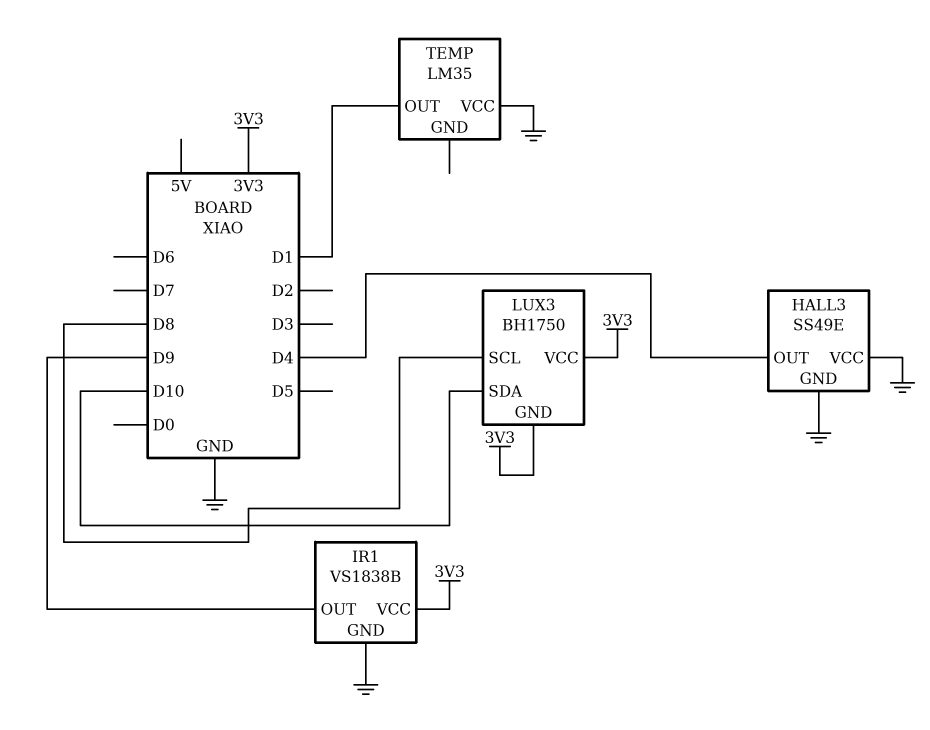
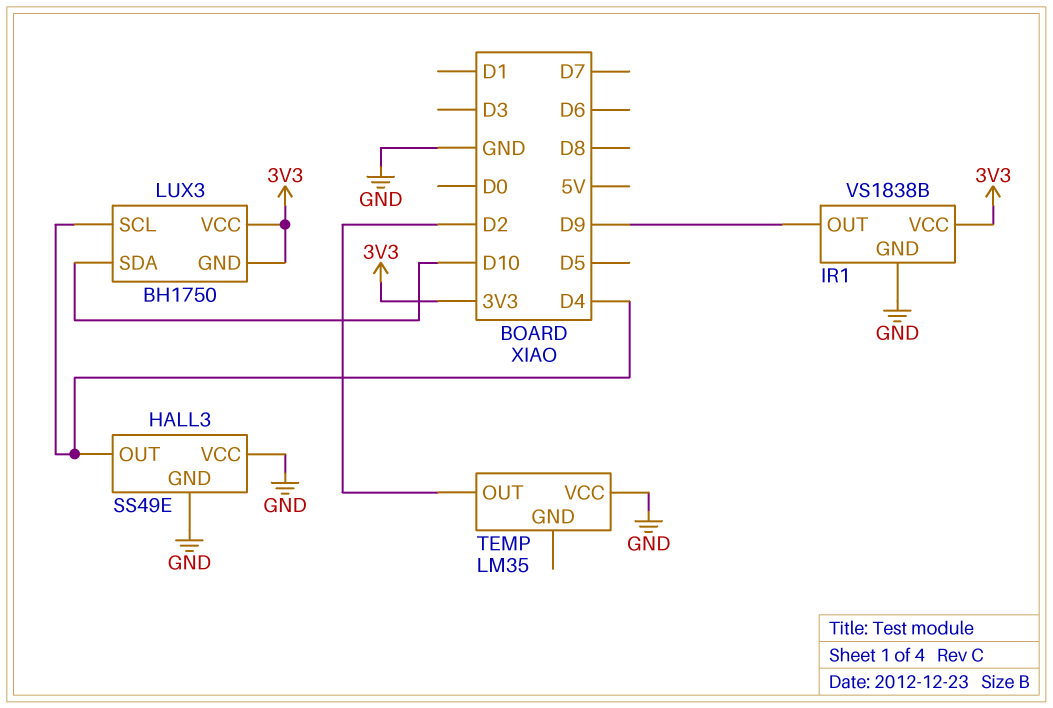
LUX3 pin SCL: D8 -> D4
TEMP pin OUT: D1 -> D2

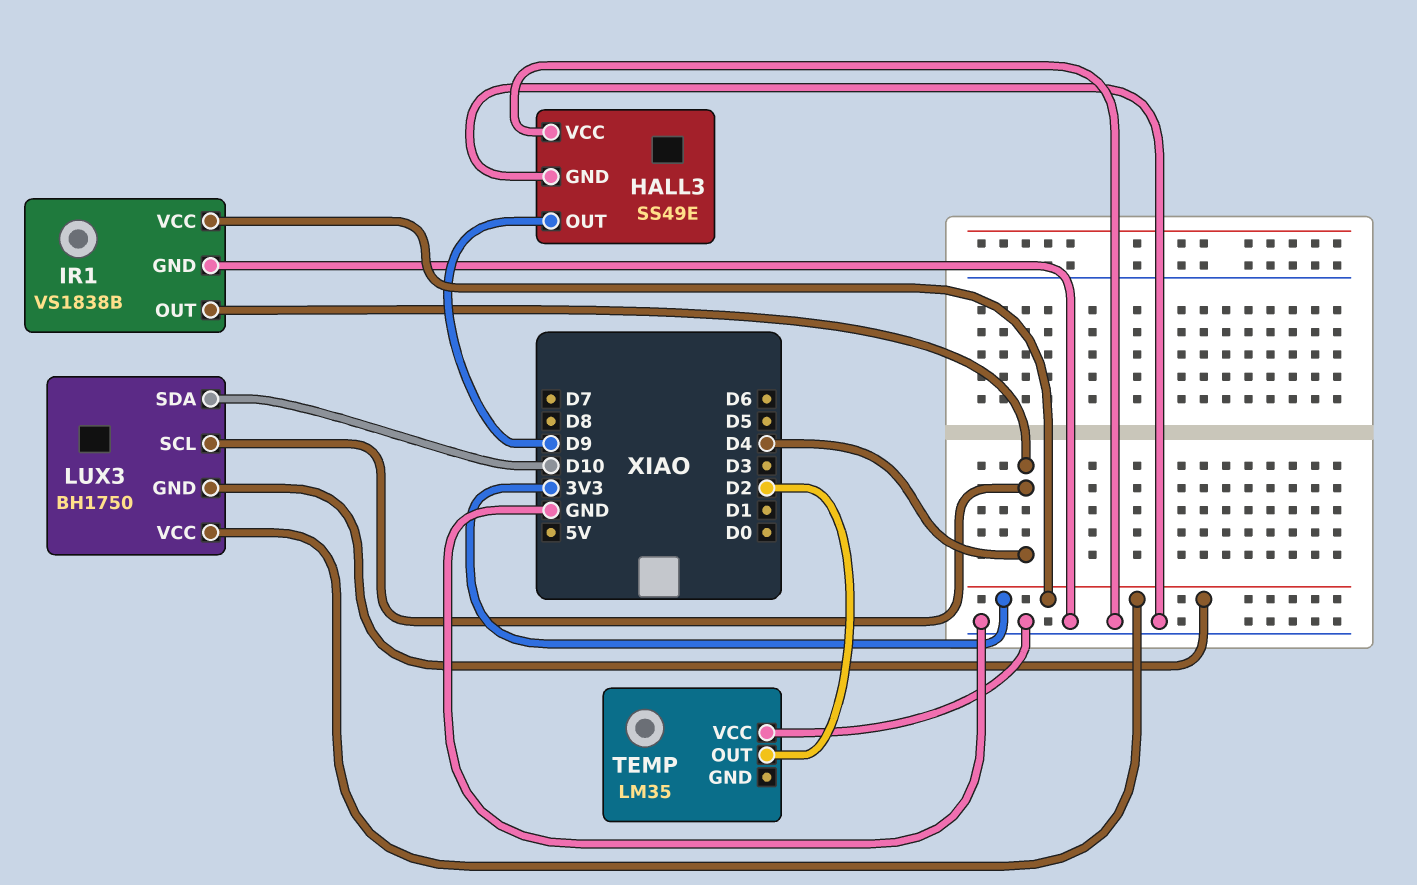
HALL3 pin OUT: D4 -> D9
IR1 pin OUT: D9 -> D4

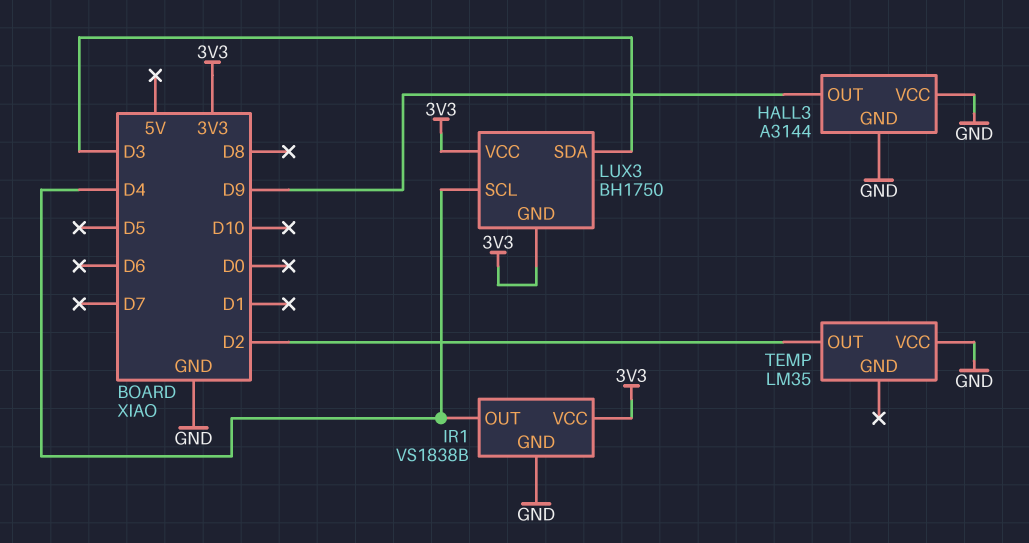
HALL3: SS49E -> A3144
LUX3 pin SDA: D10 -> D3

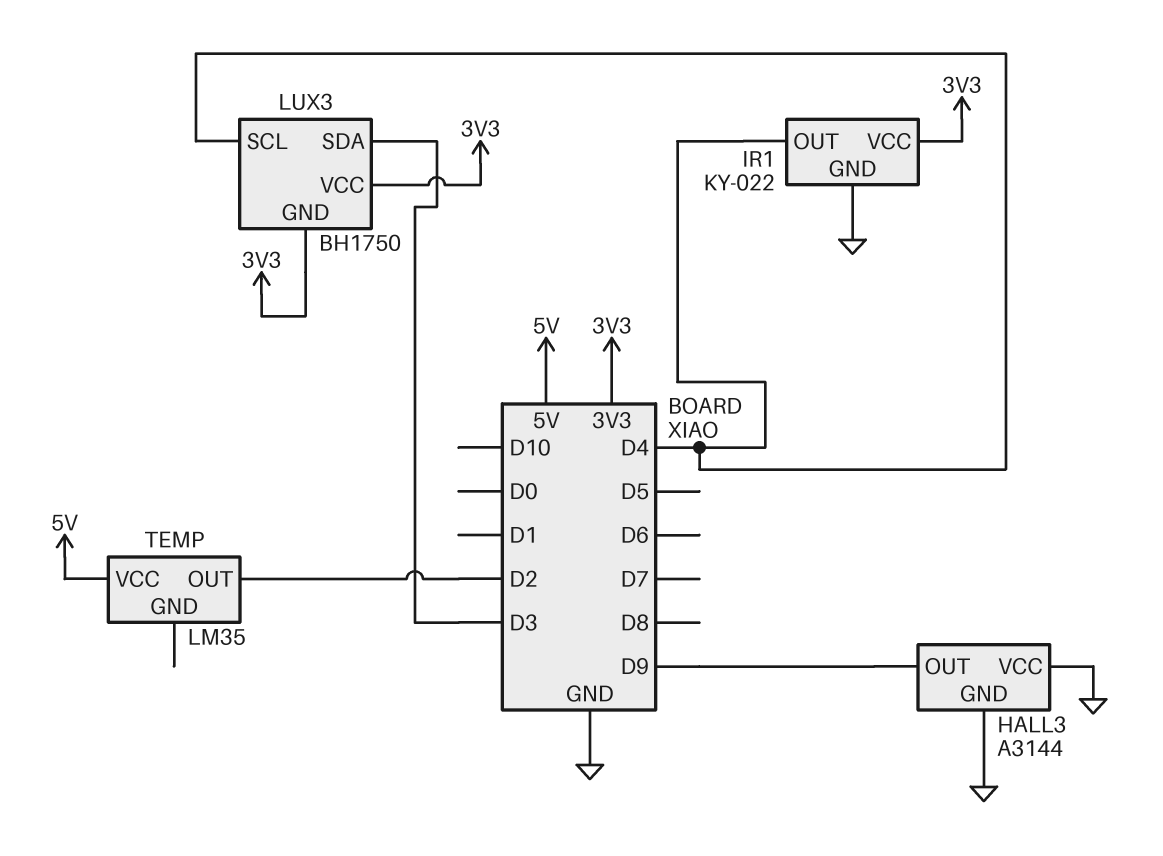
IR1: VS1838B -> KY-022
TEMP pin VCC: GND -> 5V

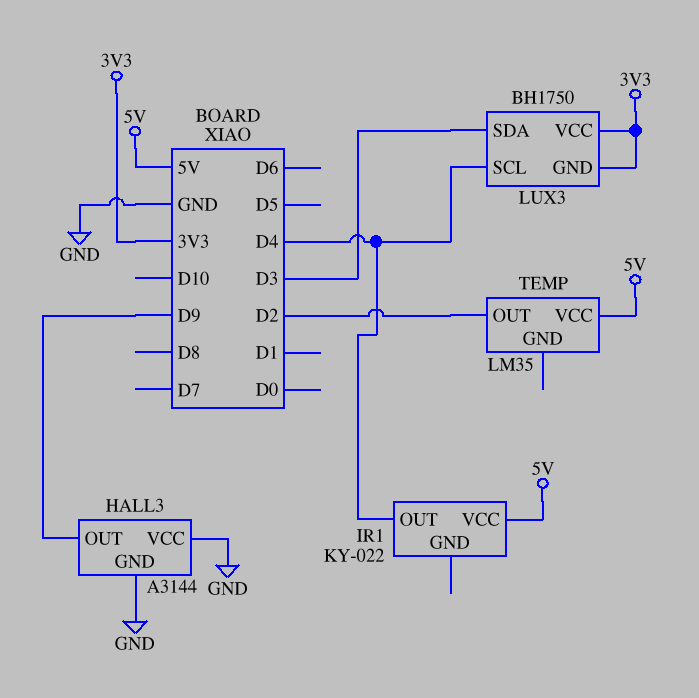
IR1 pin GND: GND -> none
IR1 pin VCC: 3V3 -> 5V

